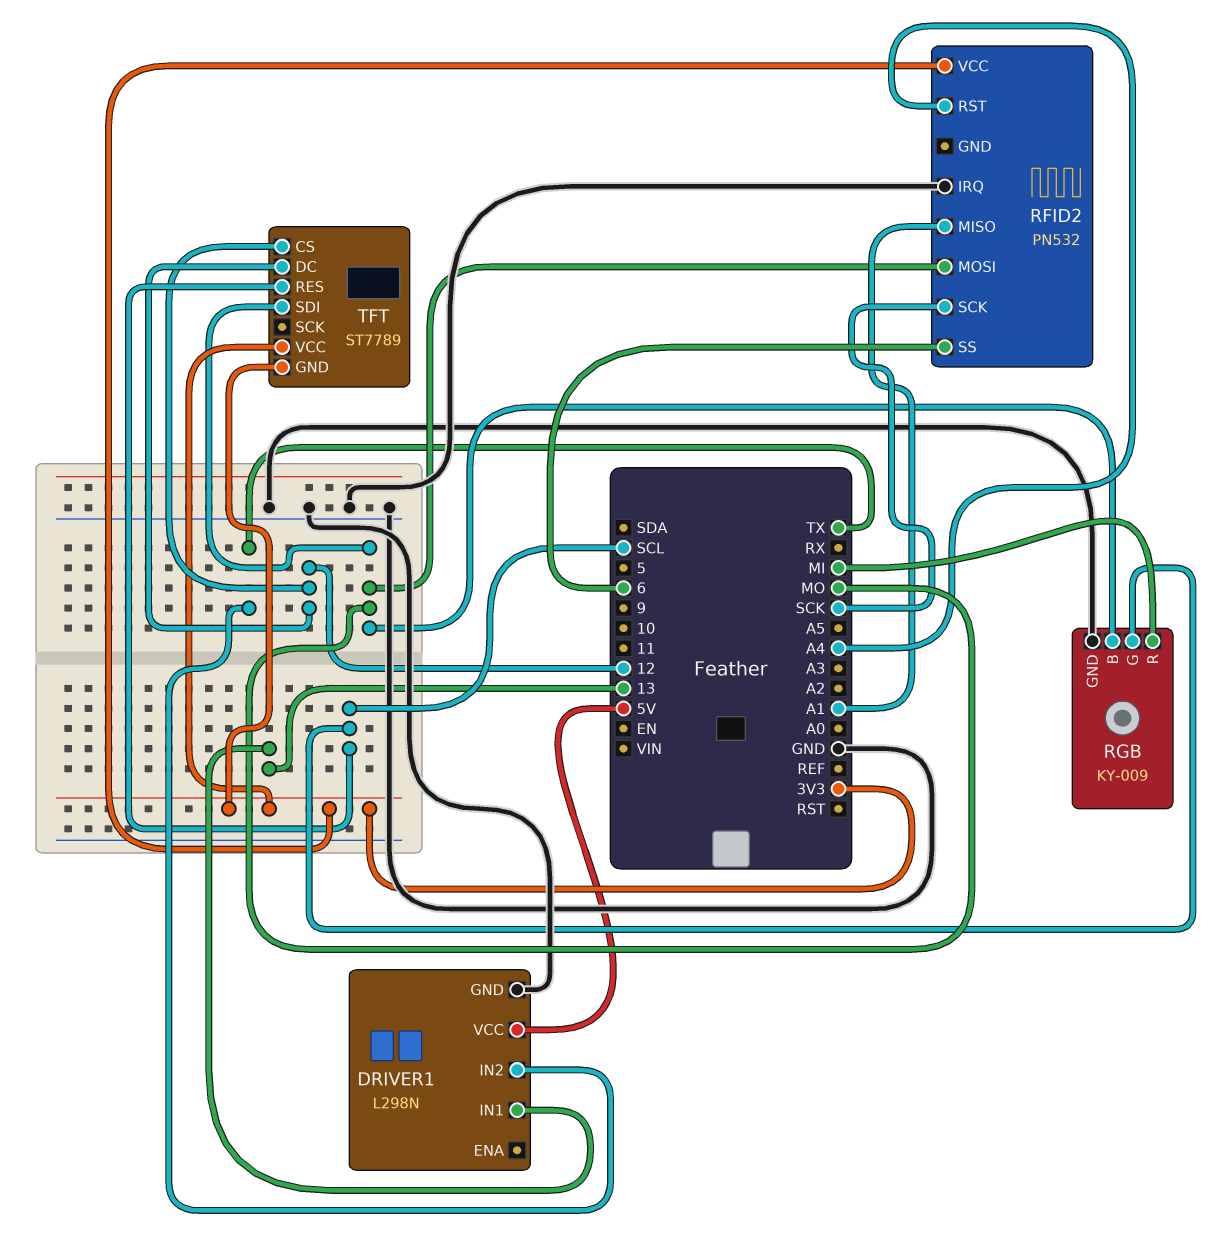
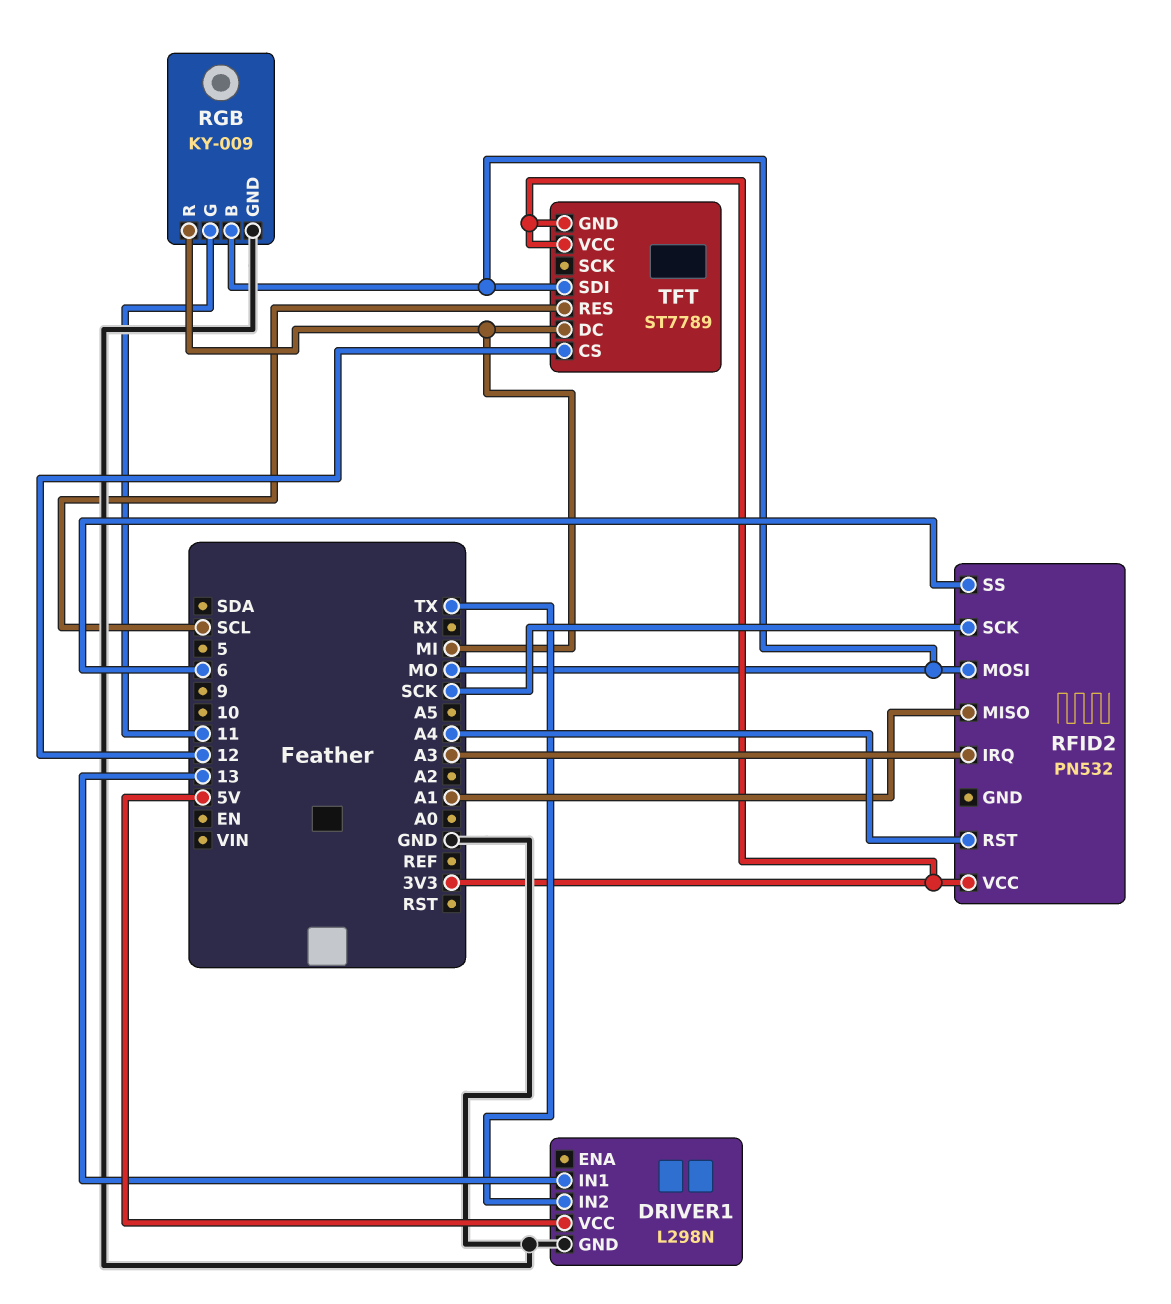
RFID2 pin IRQ: GND -> A3
RGB pin G: SCL -> 11
TFT pin DC: 12 -> MI

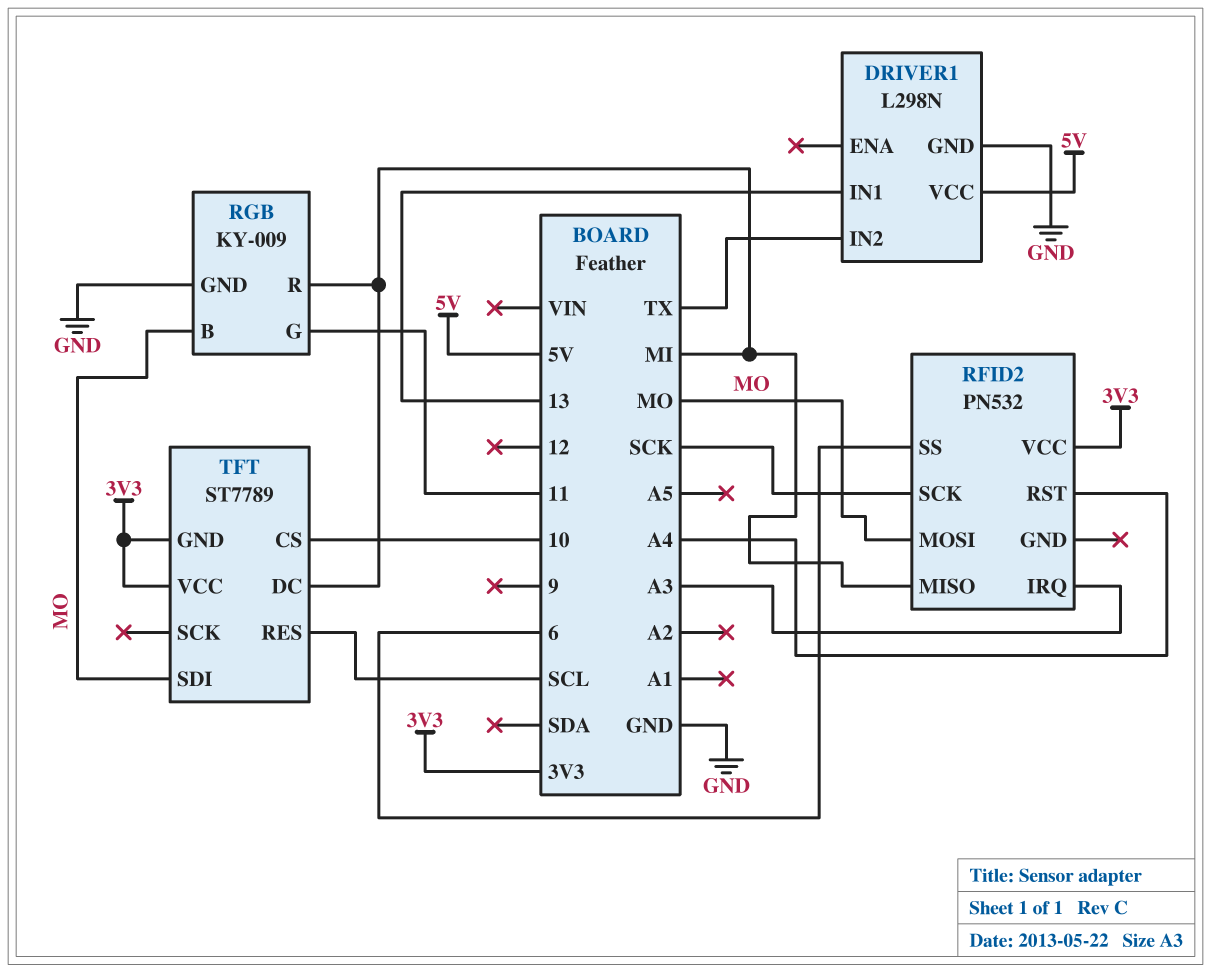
RFID2 pin MISO: A1 -> MI
TFT pin CS: 12 -> 10

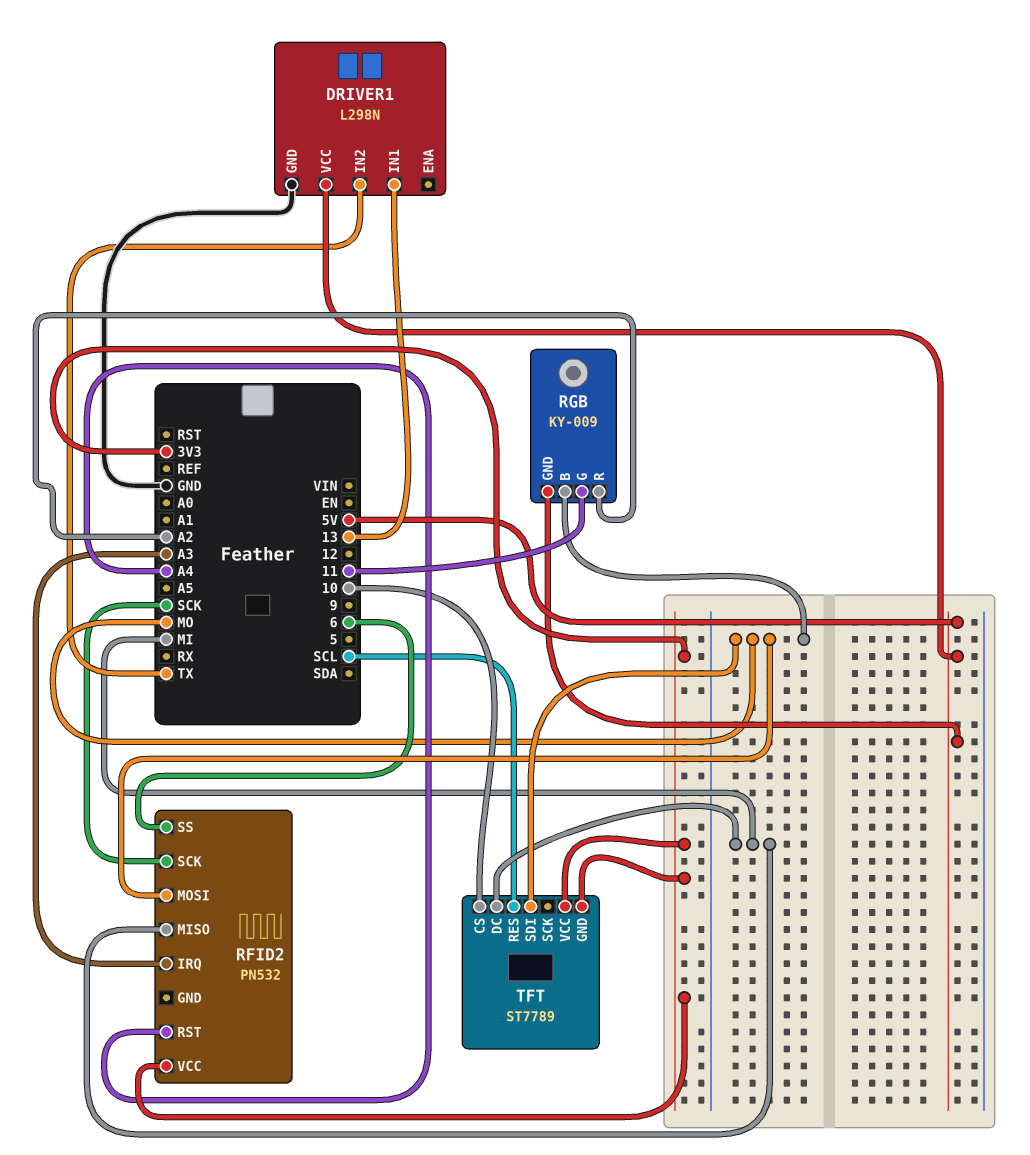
RGB pin GND: GND -> 5V
RGB pin R: MI -> A2

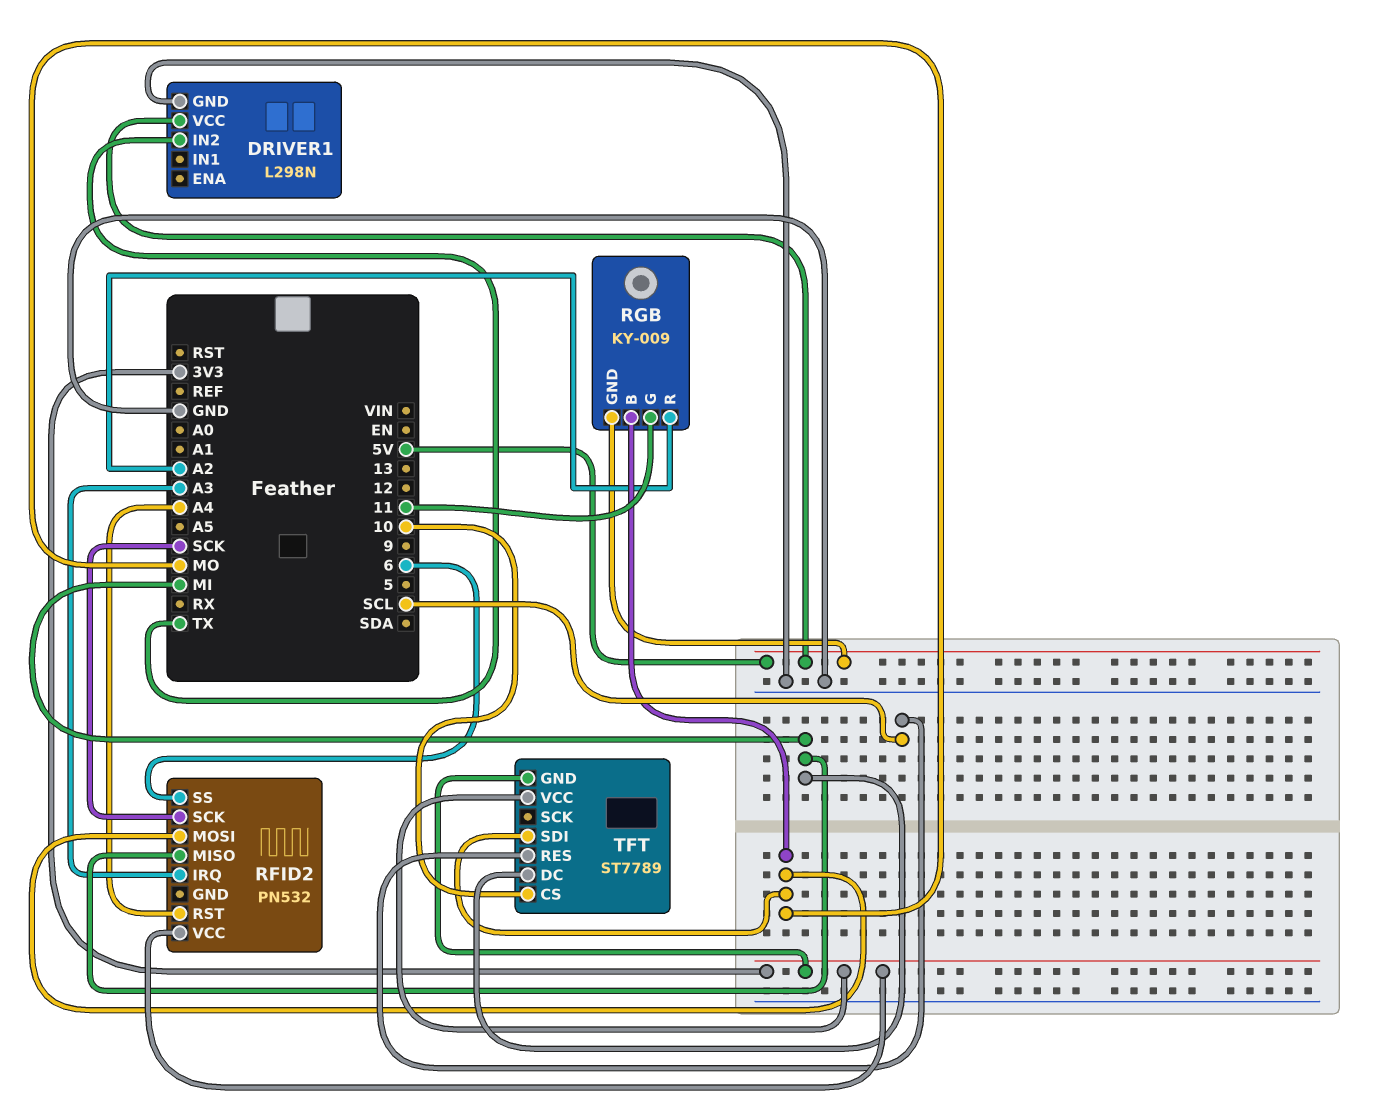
DRIVER1 pin IN1: 13 -> none

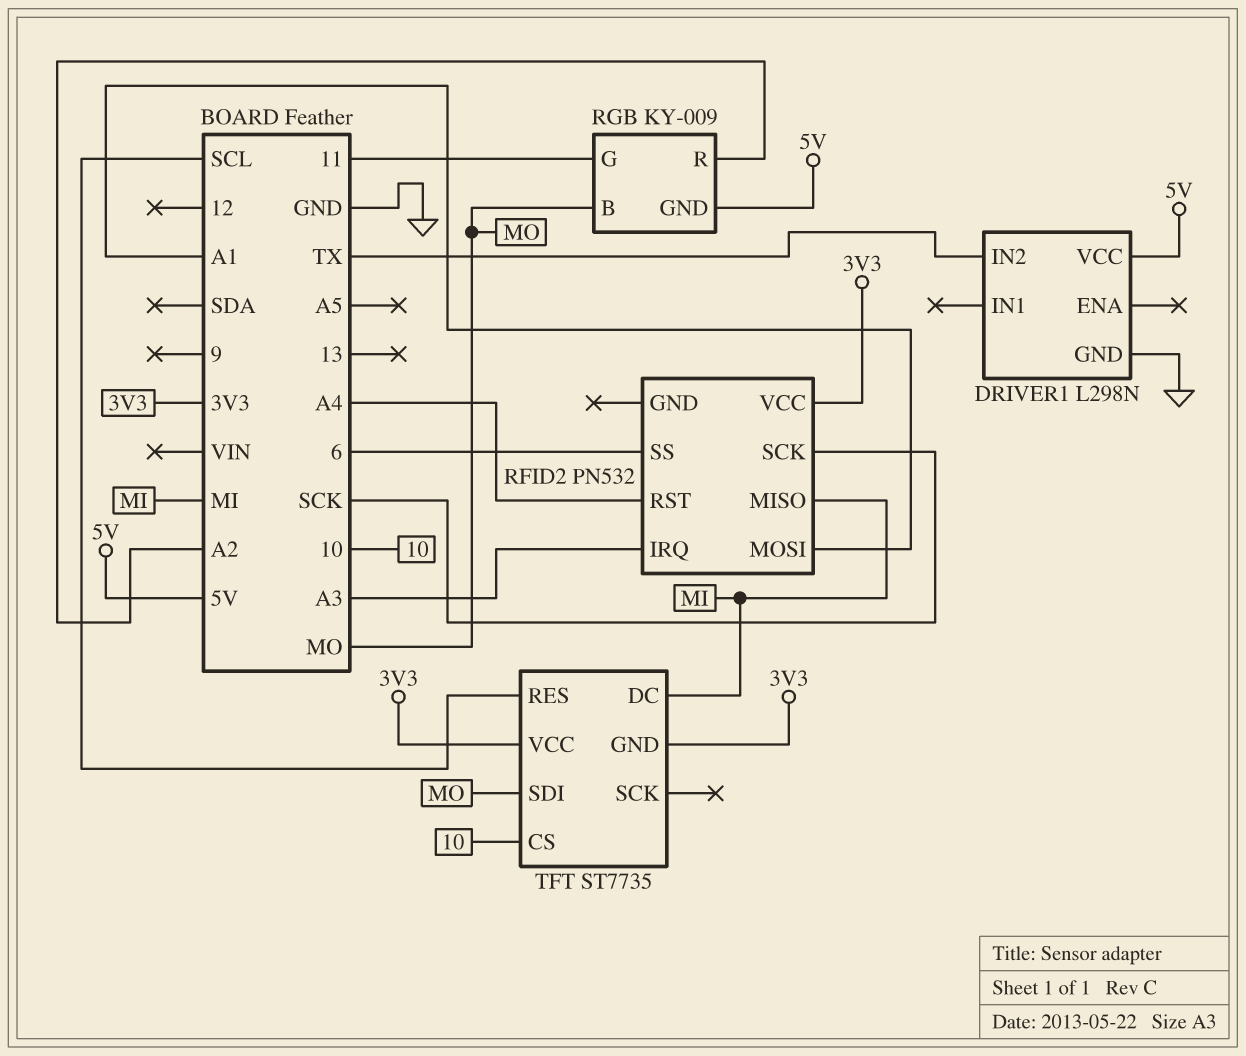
RFID2 pin MOSI: MO -> A1
TFT: ST7789 -> ST7735

